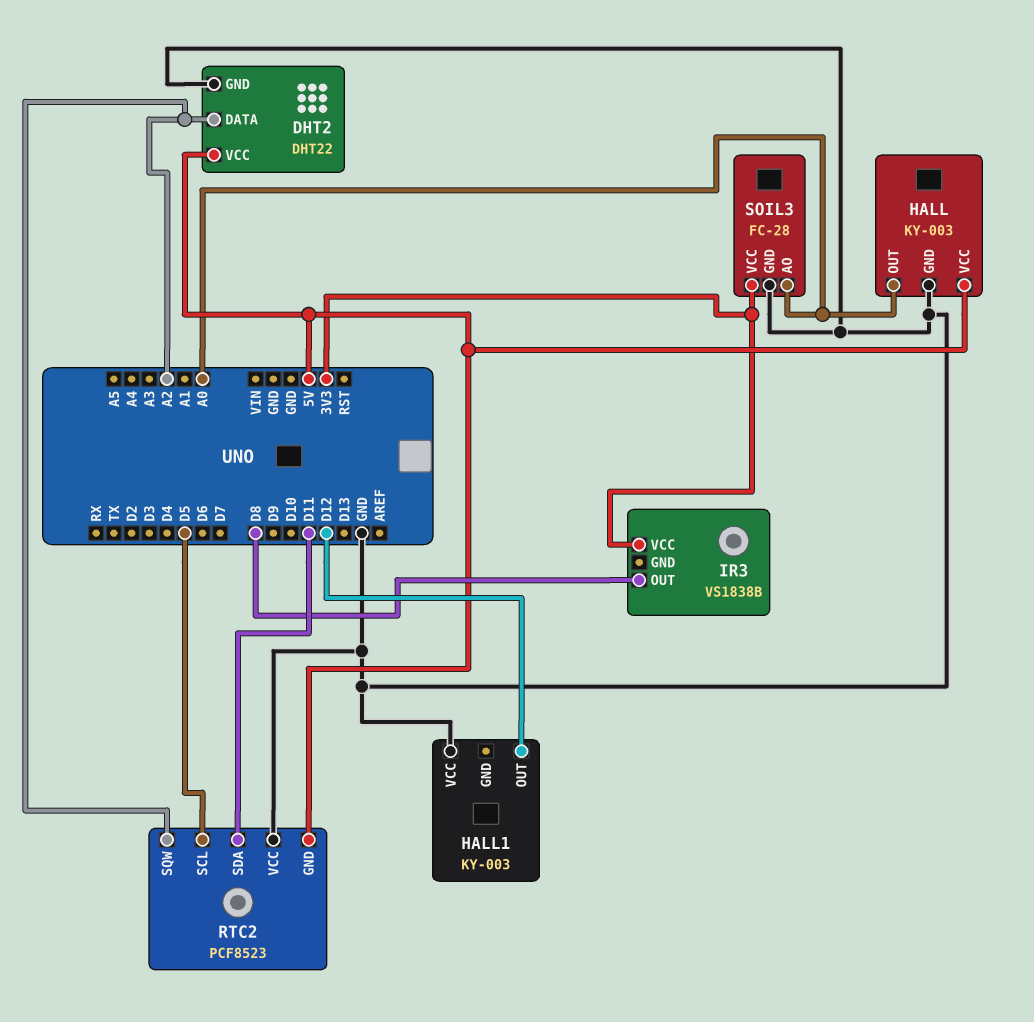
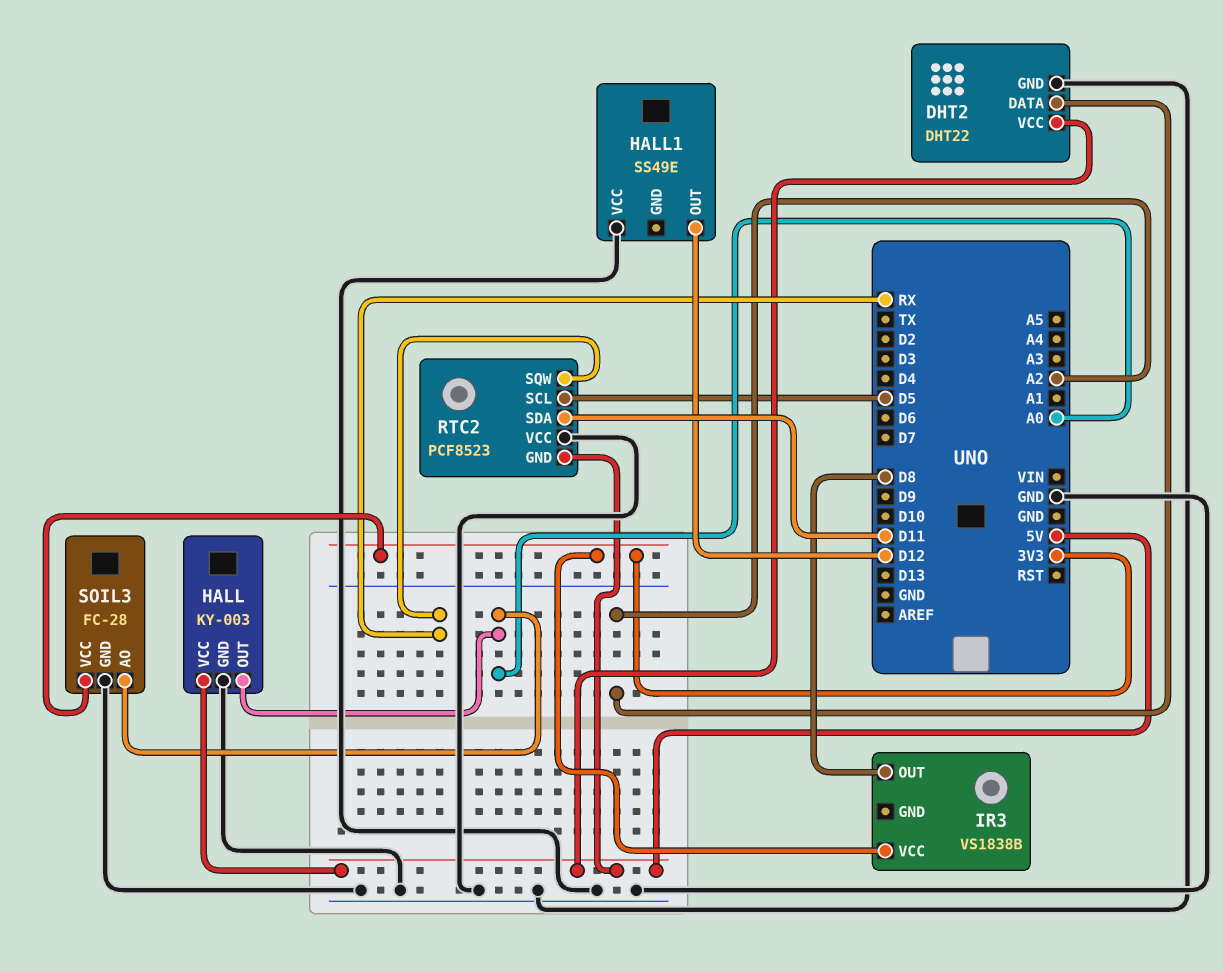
HALL1: KY-003 -> SS49E
RTC2 pin SQW: A2 -> RX

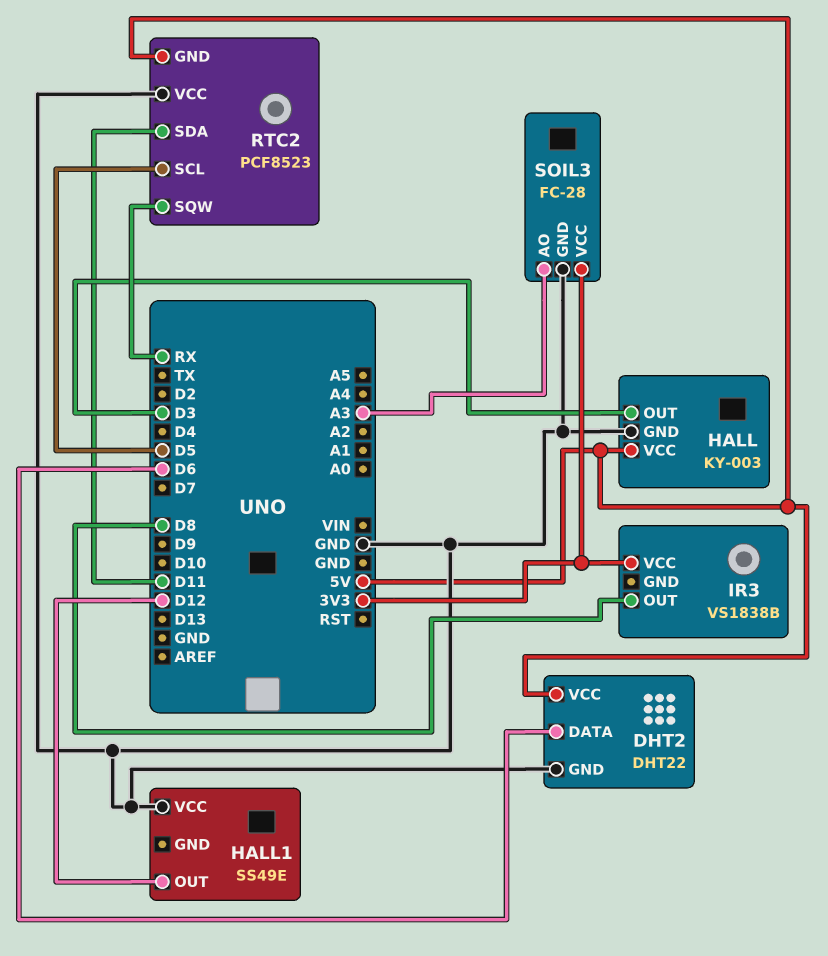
DHT2 pin DATA: A2 -> D6
HALL pin OUT: A0 -> D3
SOIL3 pin AO: A0 -> A3

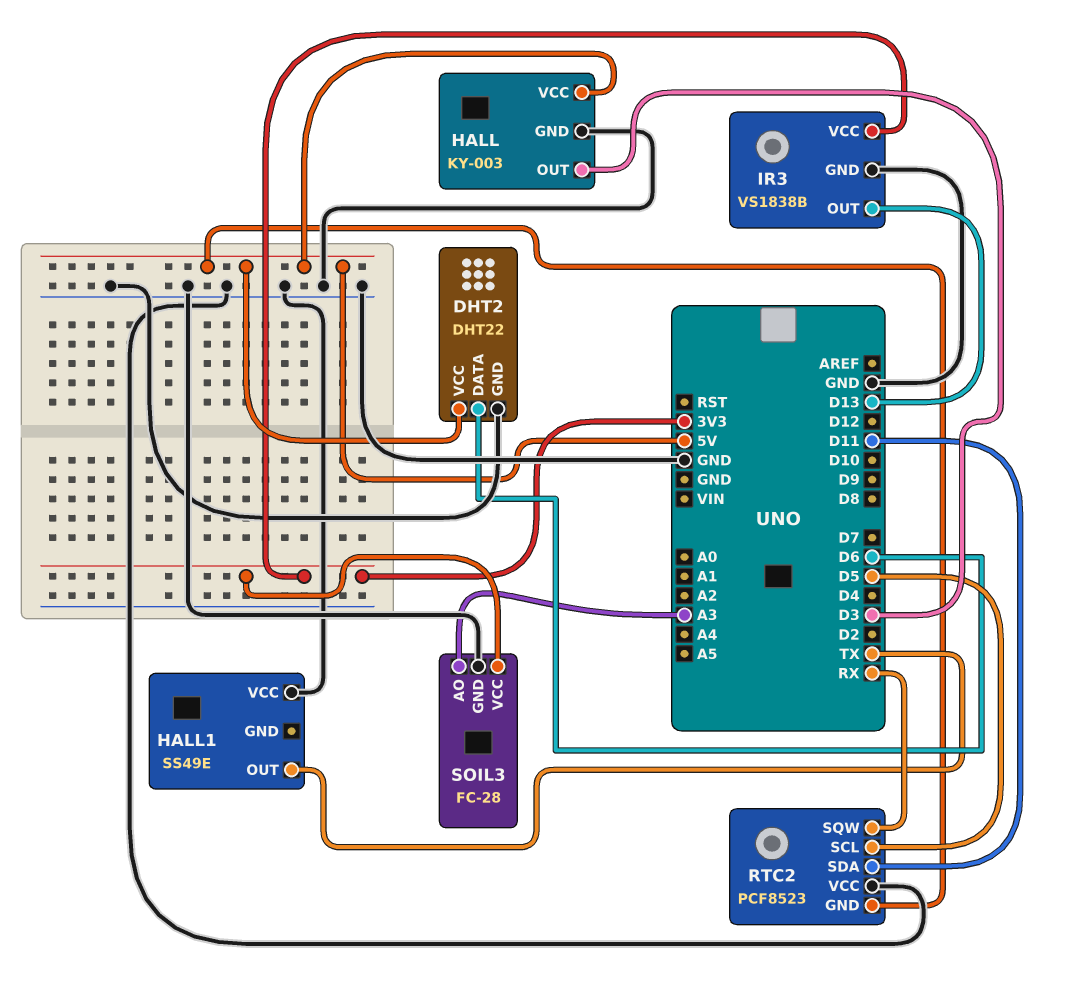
HALL1 pin OUT: D12 -> TX
IR3 pin GND: none -> GND
IR3 pin OUT: D8 -> D13

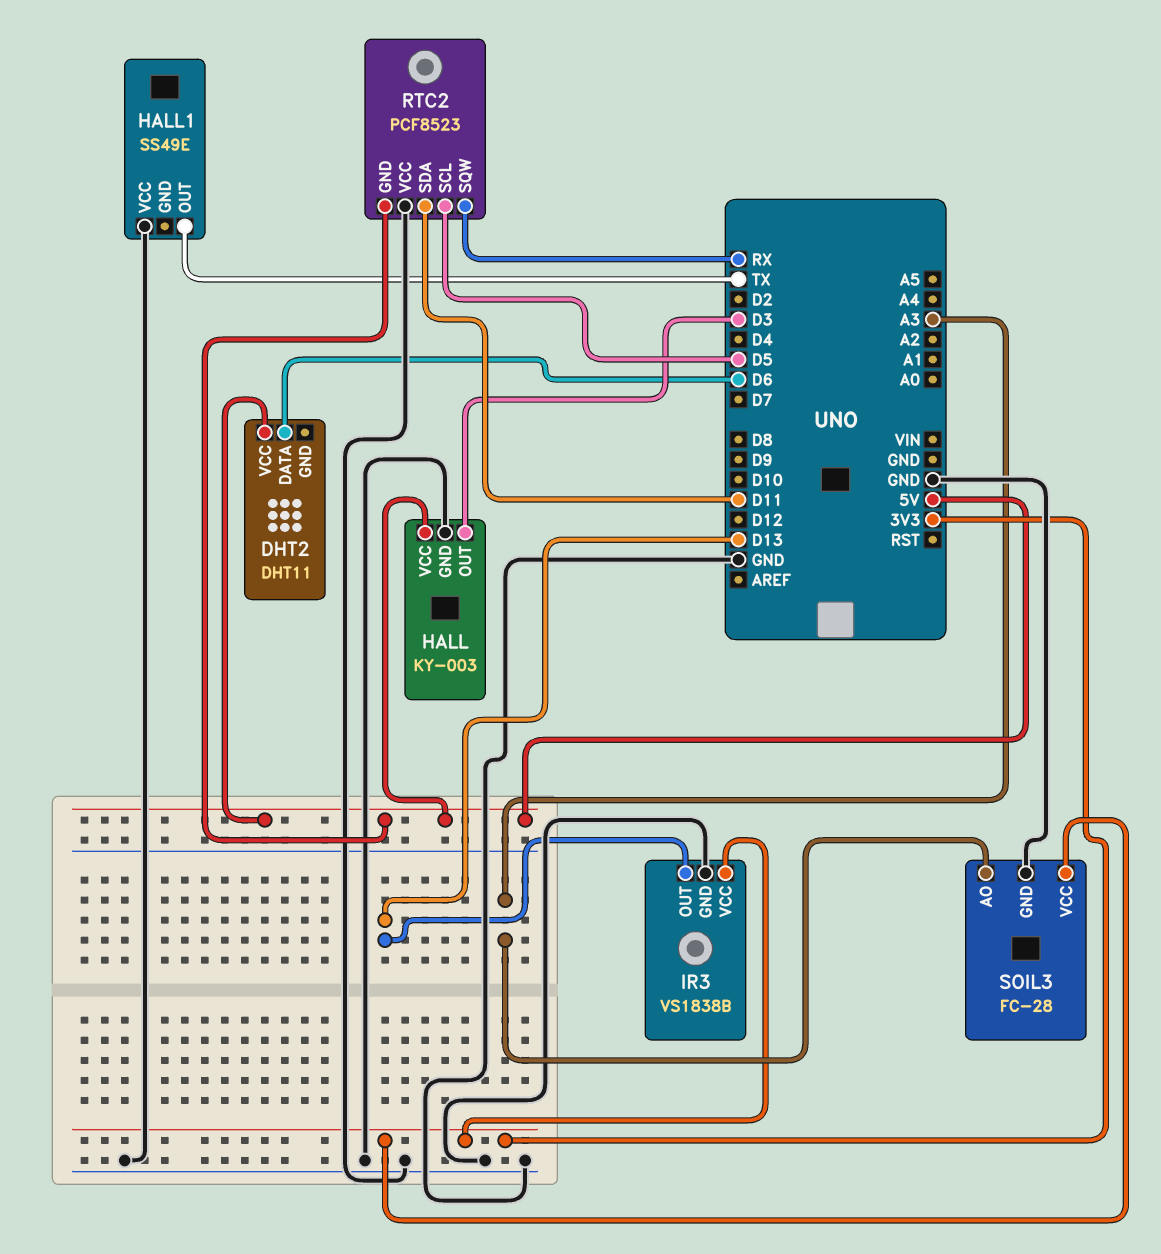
DHT2: DHT22 -> DHT11
DHT2 pin GND: GND -> none

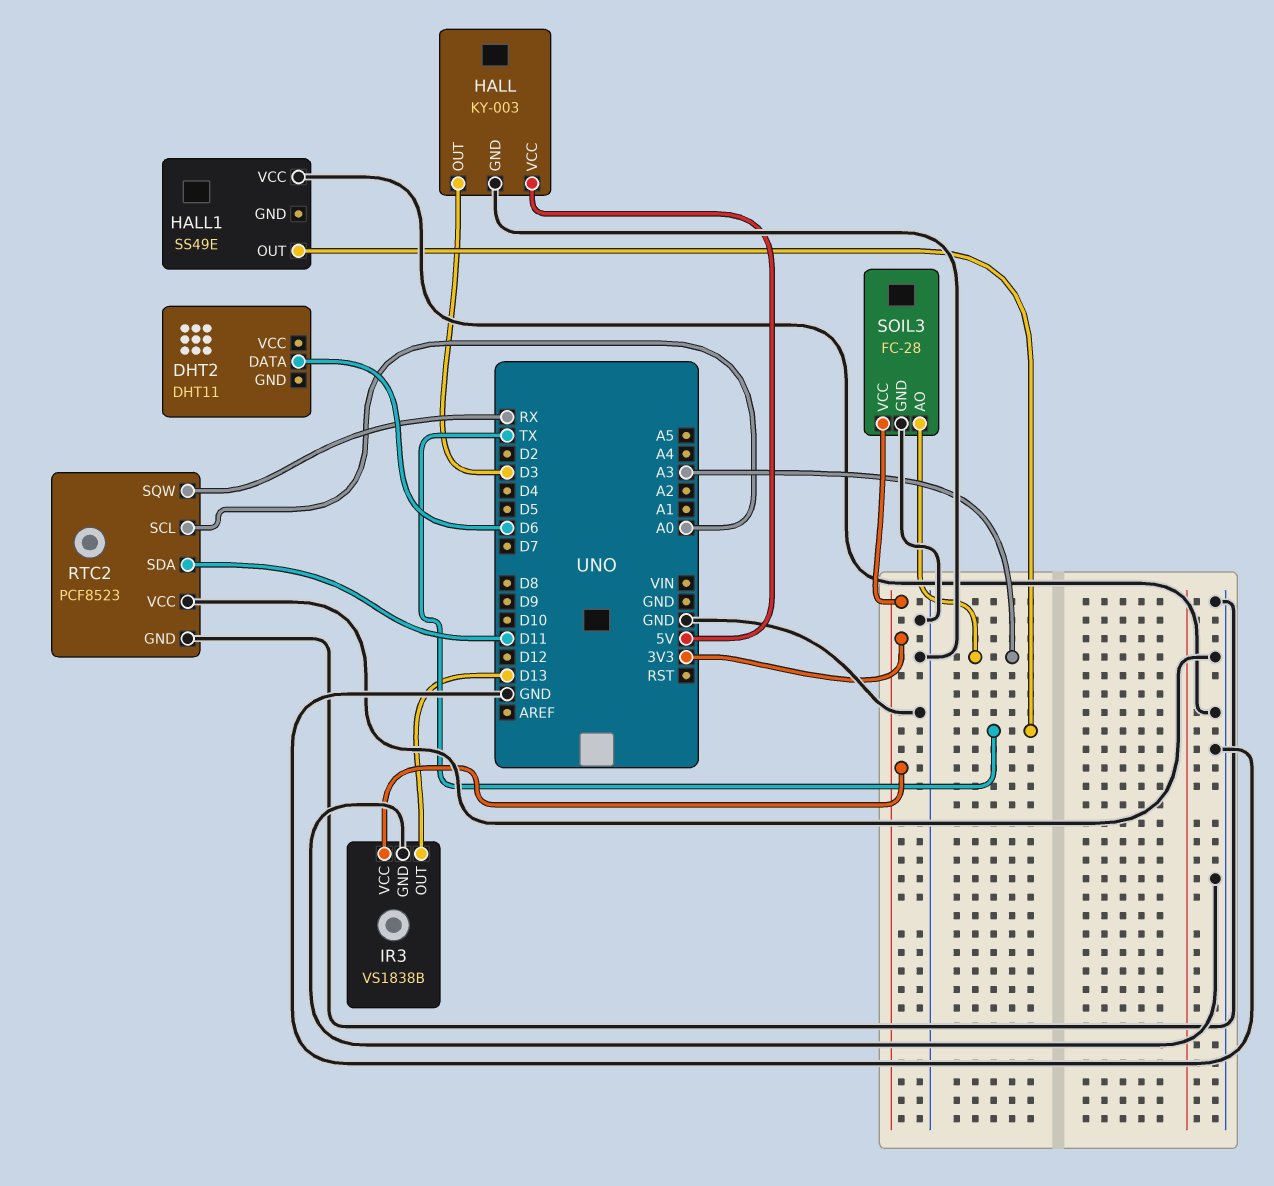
DHT2 pin VCC: 5V -> none
RTC2 pin GND: 5V -> GND
RTC2 pin SCL: D5 -> A0

